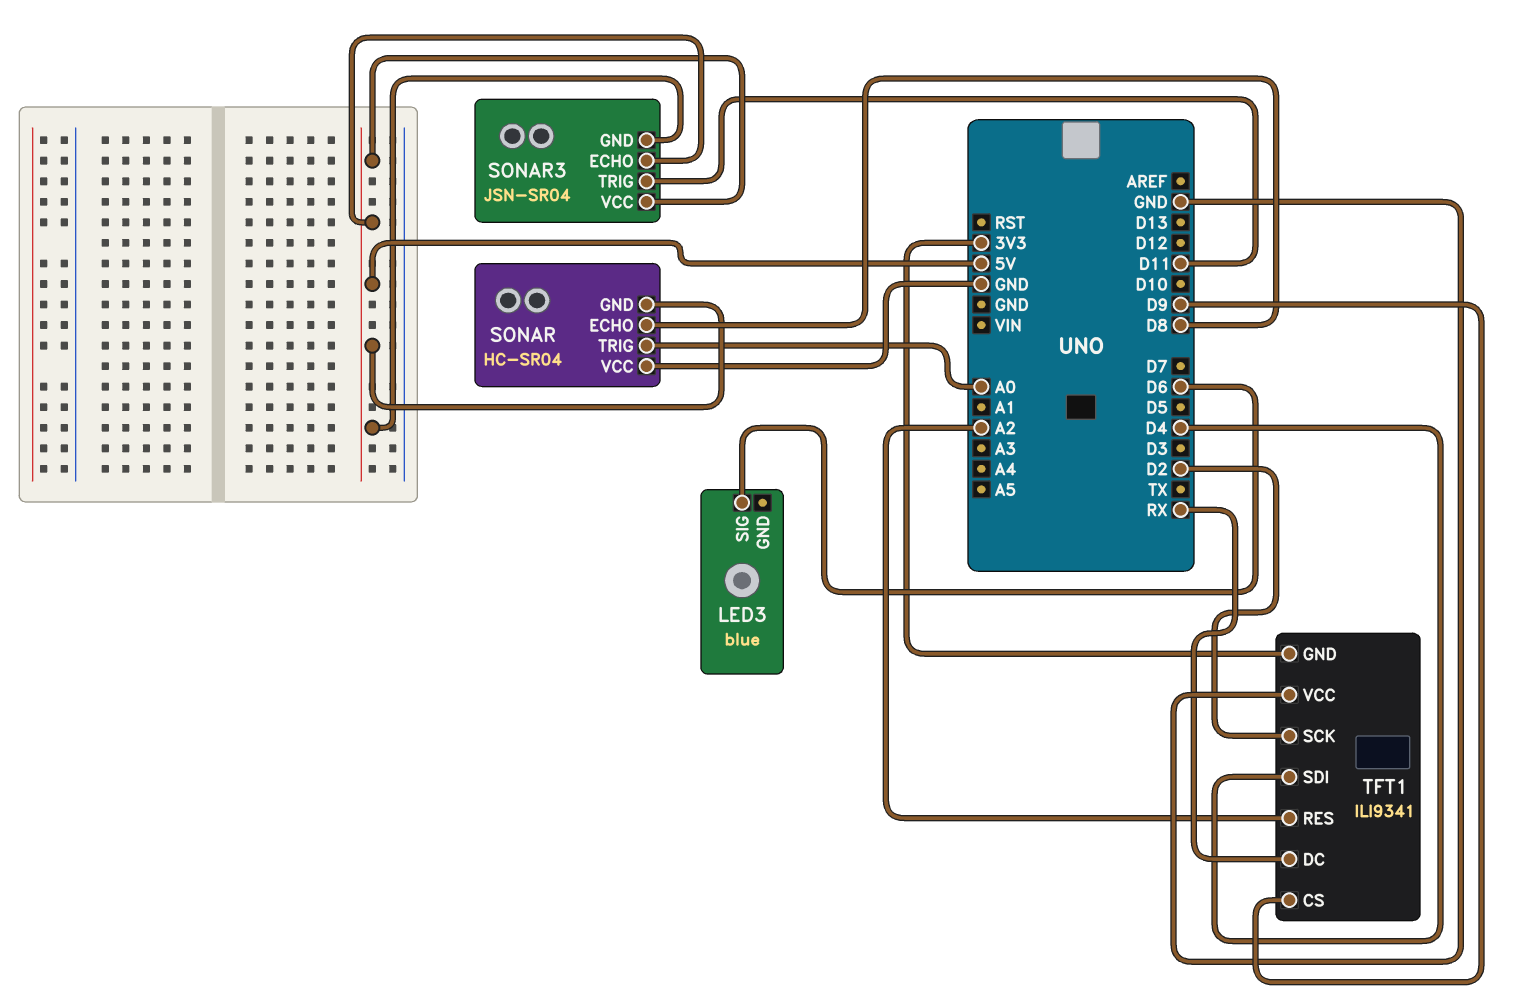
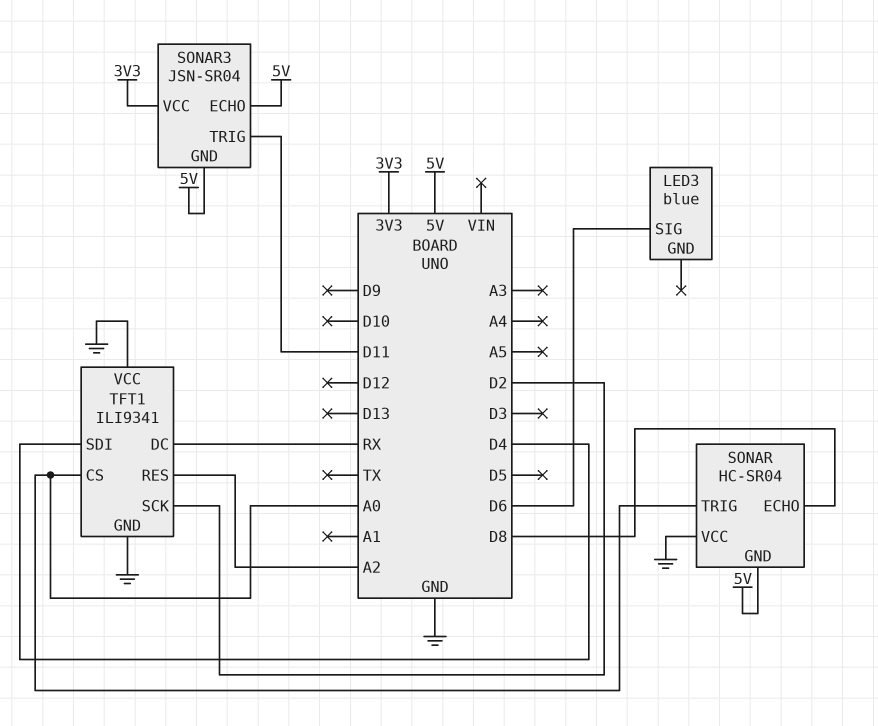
SONAR3 pin VCC: 5V -> 3V3
TFT1 pin CS: D9 -> A0
TFT1 pin GND: 3V3 -> GND

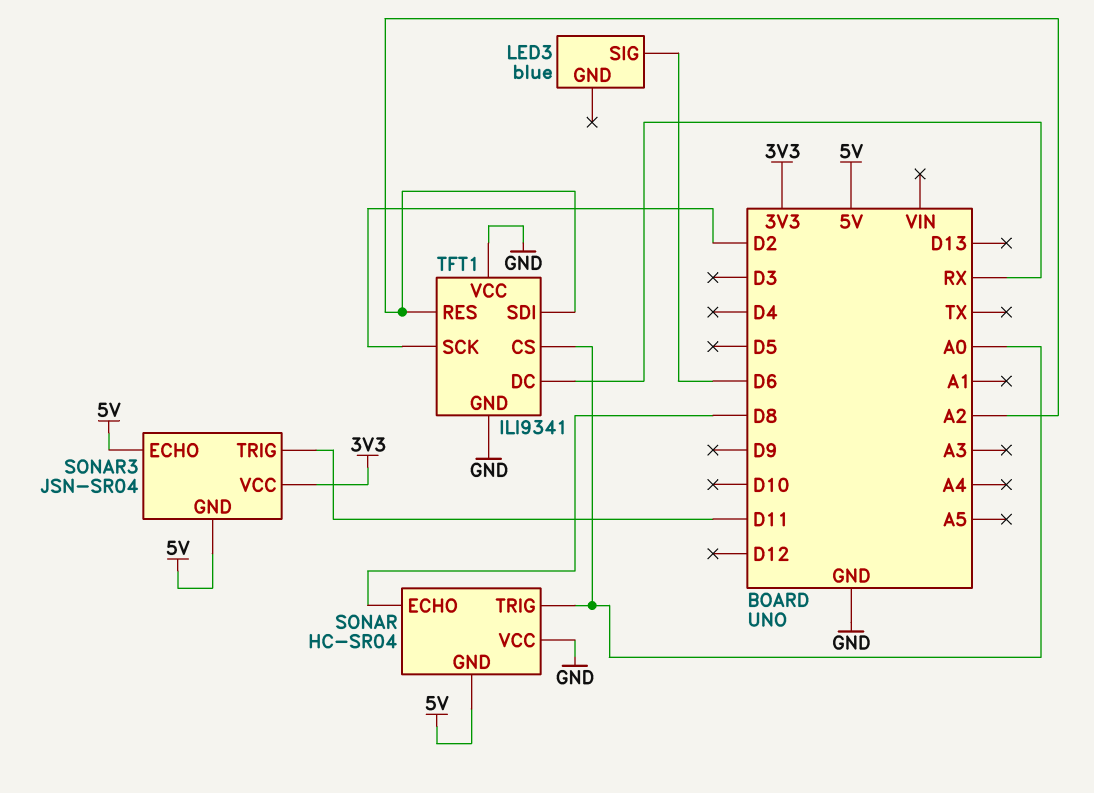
TFT1 pin SDI: D4 -> A2

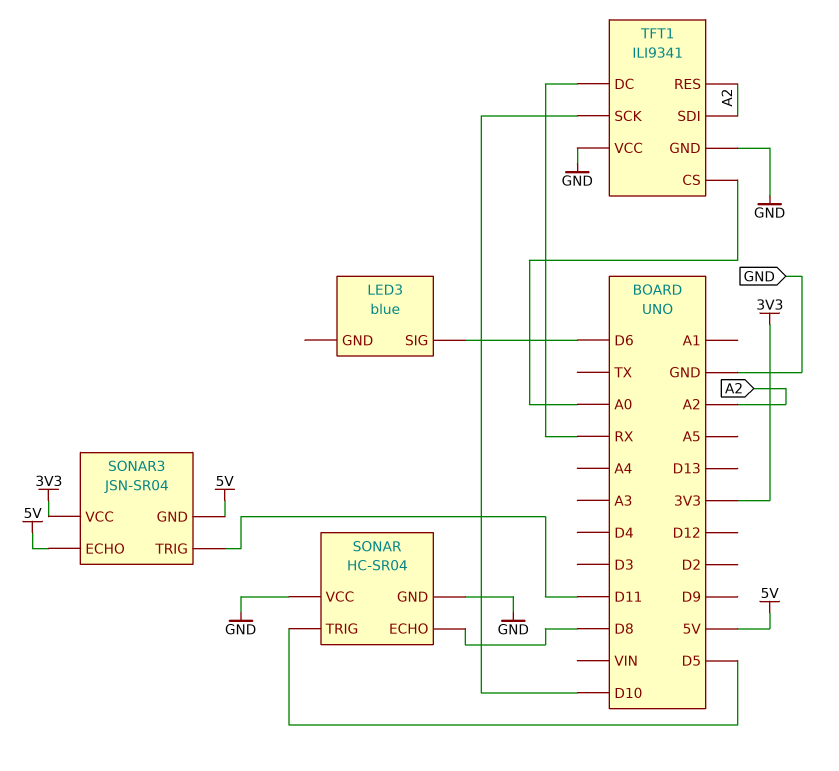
SONAR pin GND: 5V -> GND
SONAR pin TRIG: A0 -> D5
TFT1 pin SCK: D2 -> D10

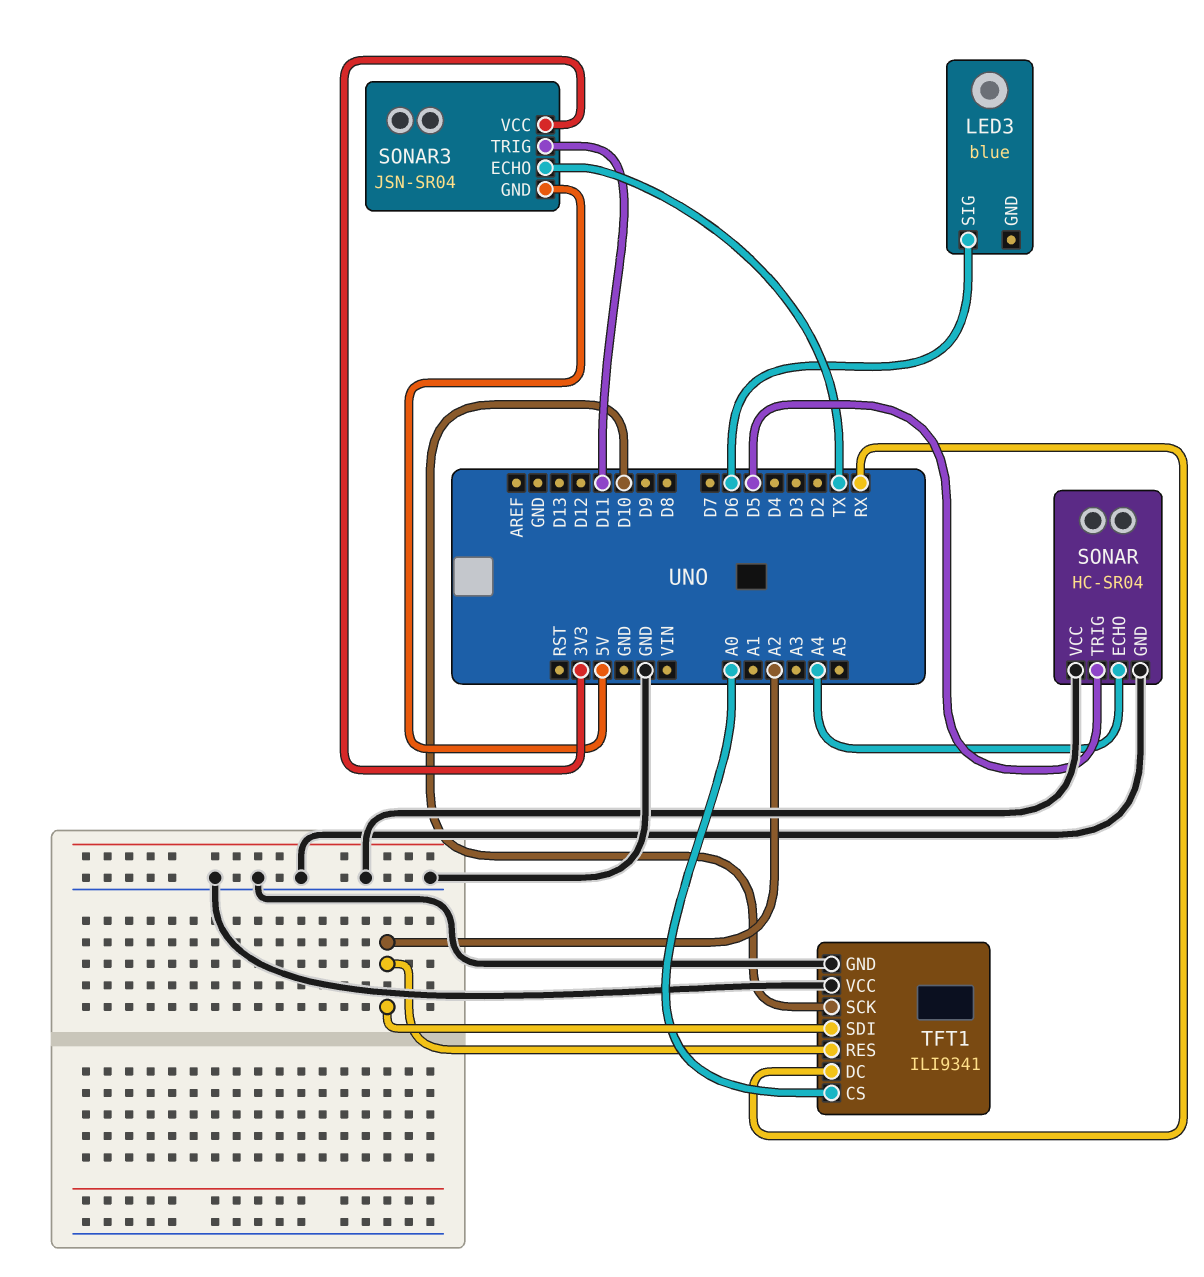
SONAR pin ECHO: D8 -> A4
SONAR3 pin ECHO: 5V -> TX

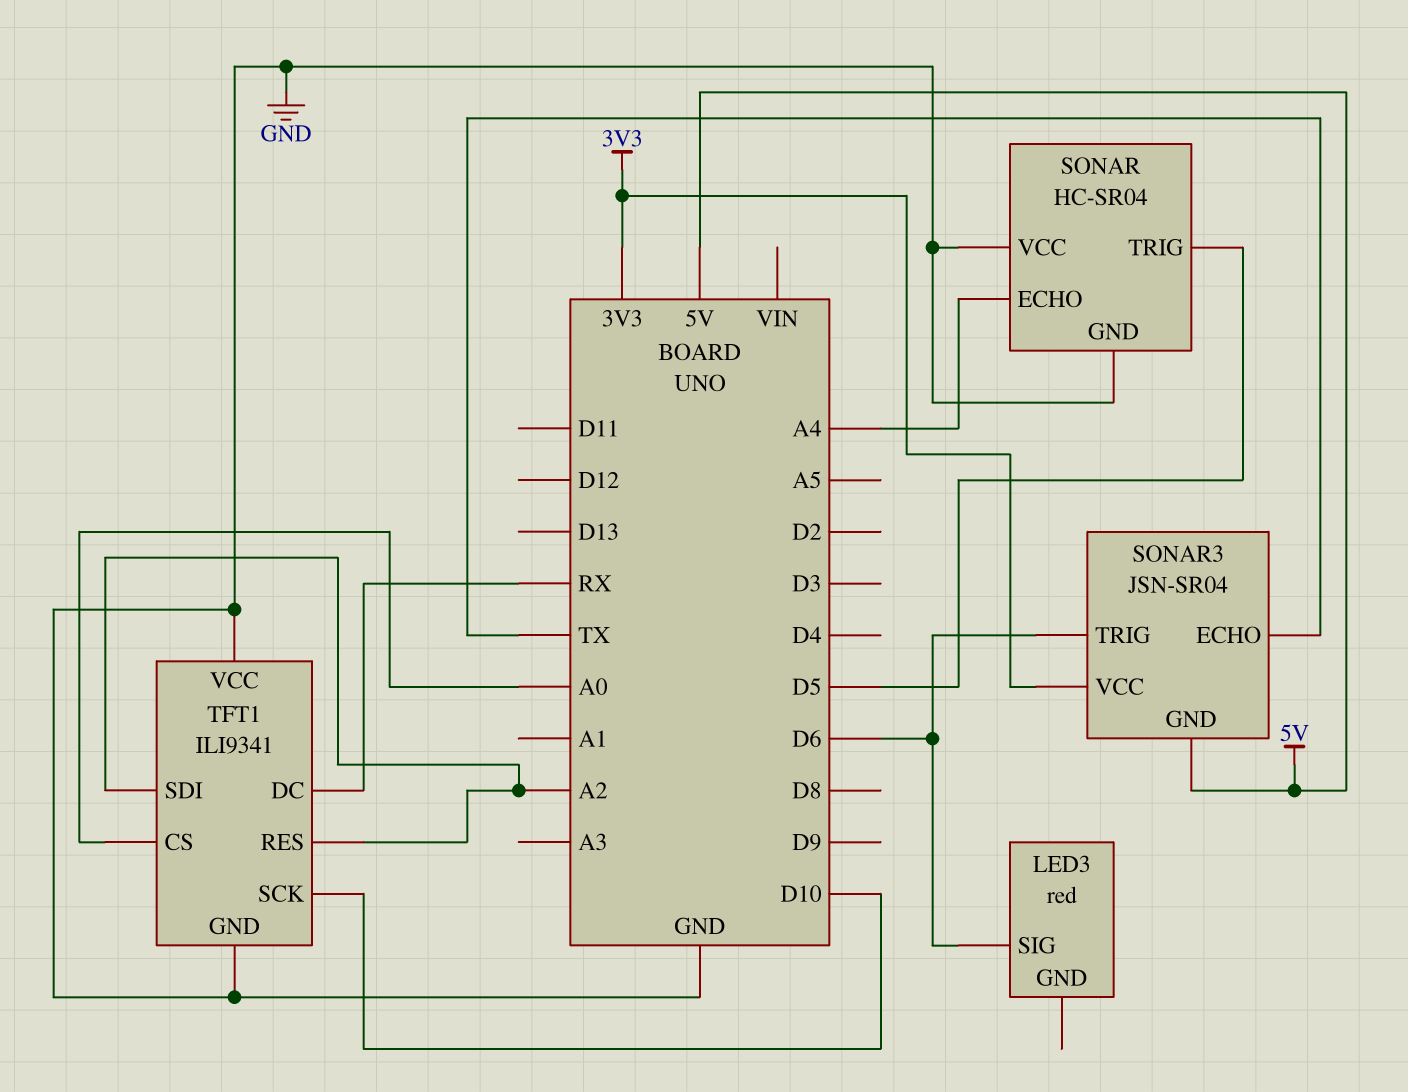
LED3: blue -> red
SONAR3 pin TRIG: D11 -> D6

